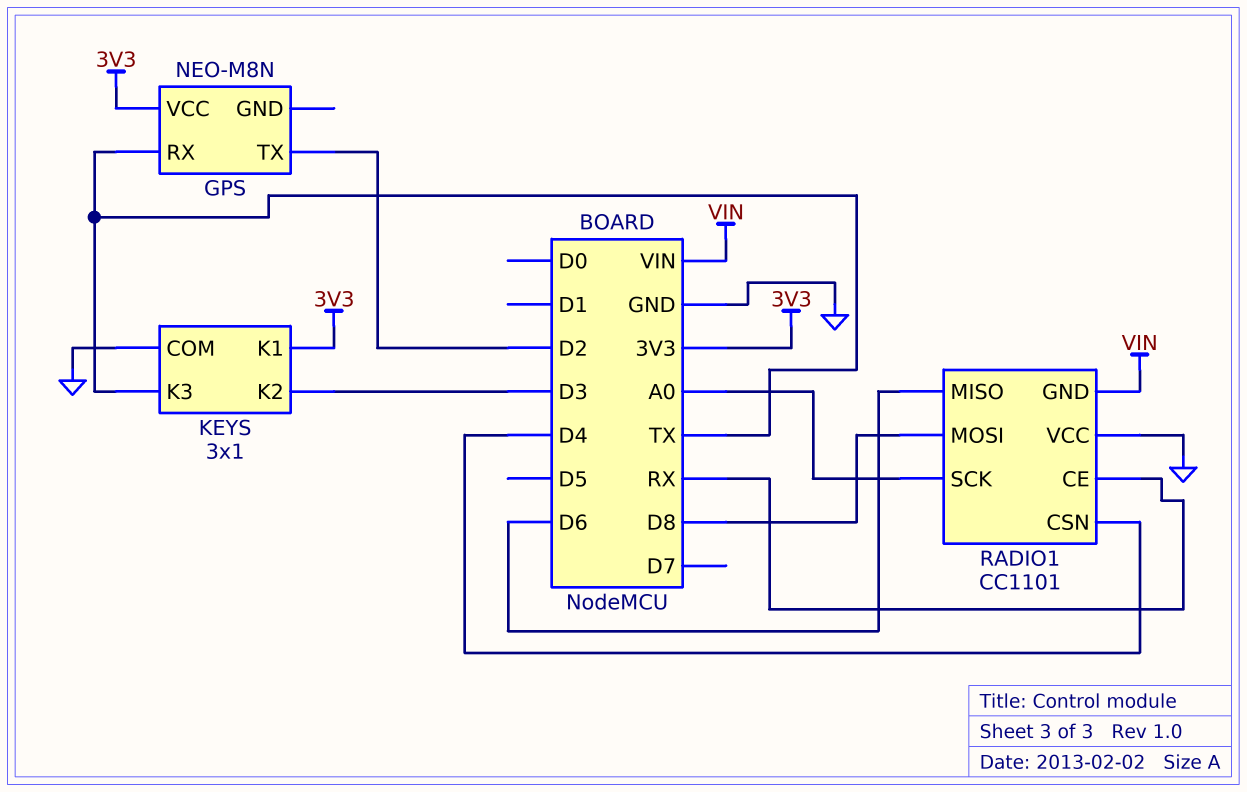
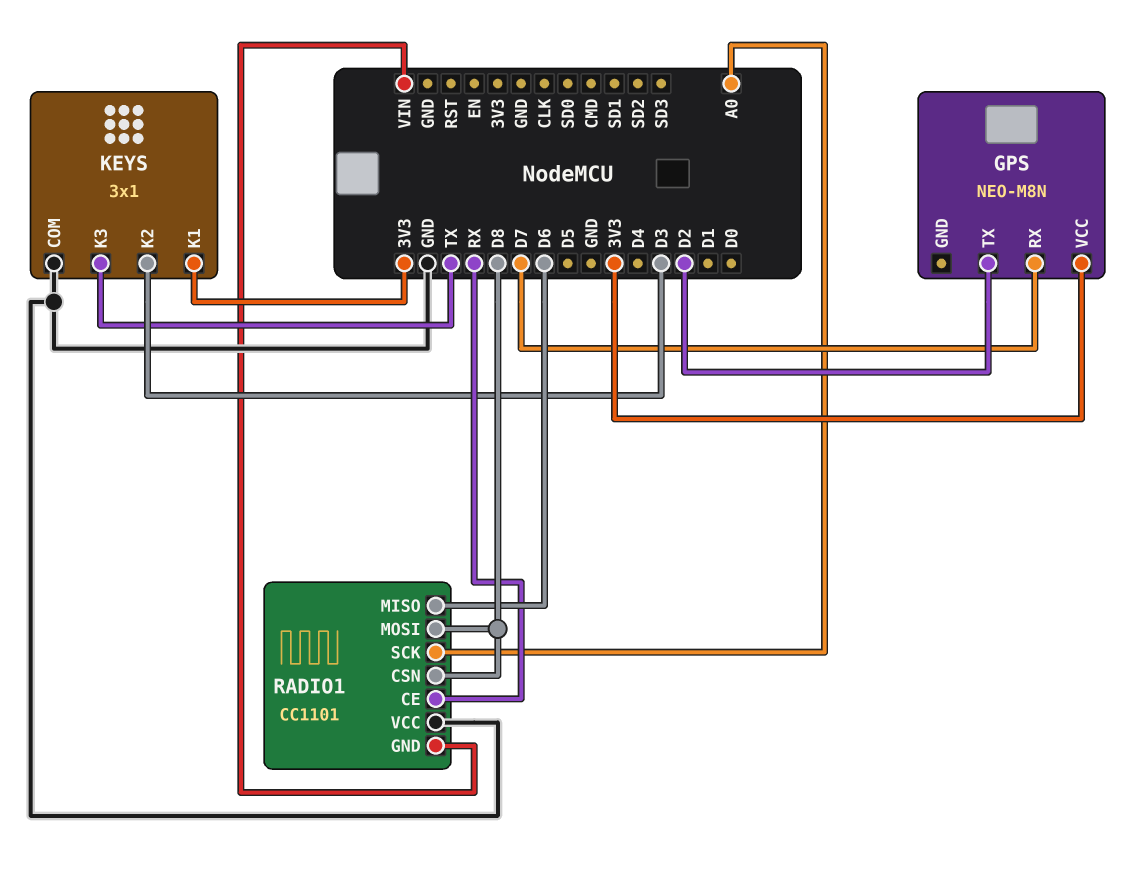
GPS pin RX: TX -> D7
RADIO1 pin CSN: D4 -> D8

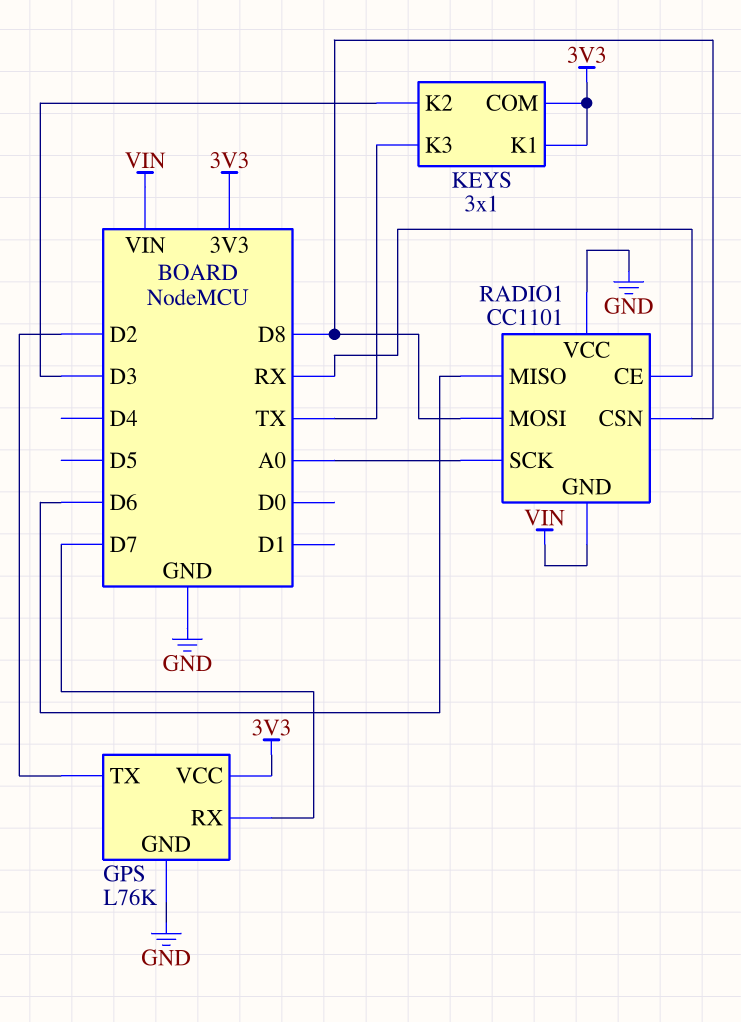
GPS: NEO-M8N -> L76K
GPS pin GND: none -> GND
KEYS pin COM: GND -> 3V3

